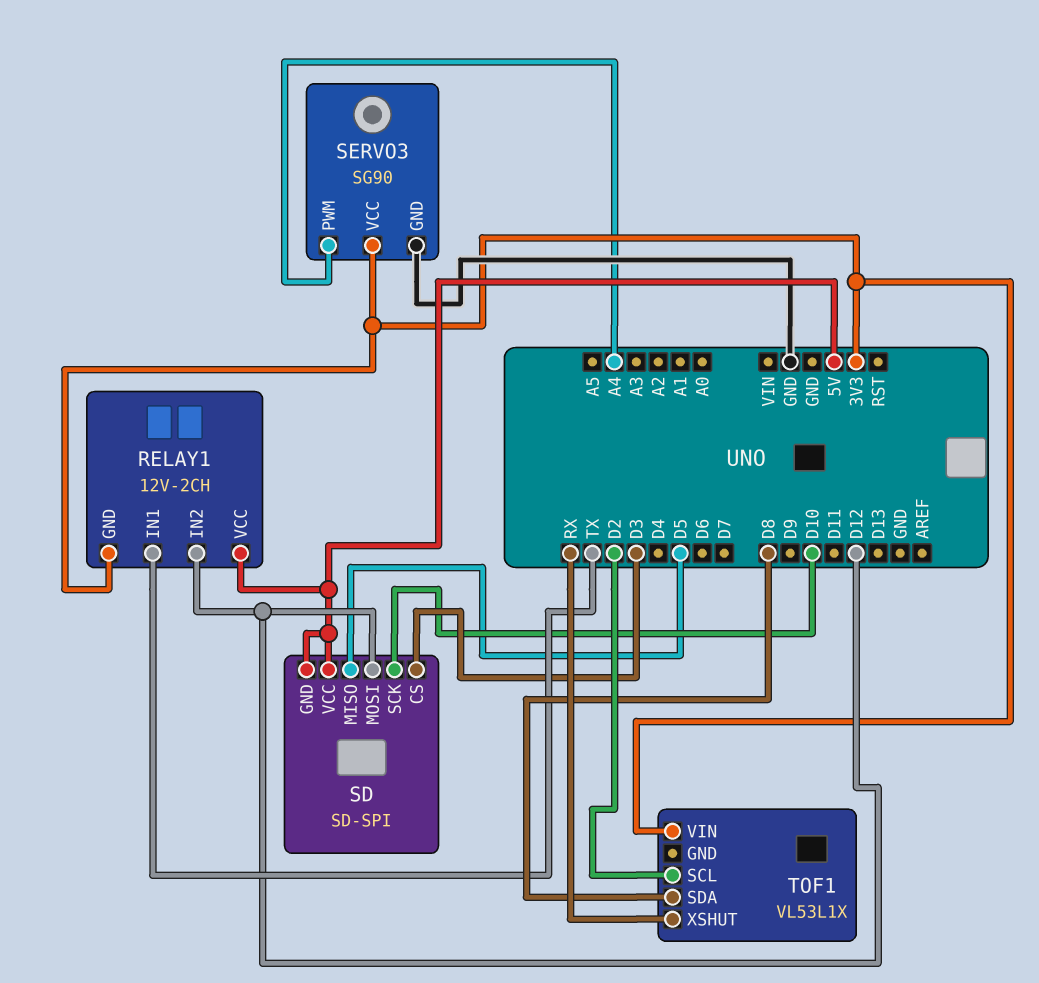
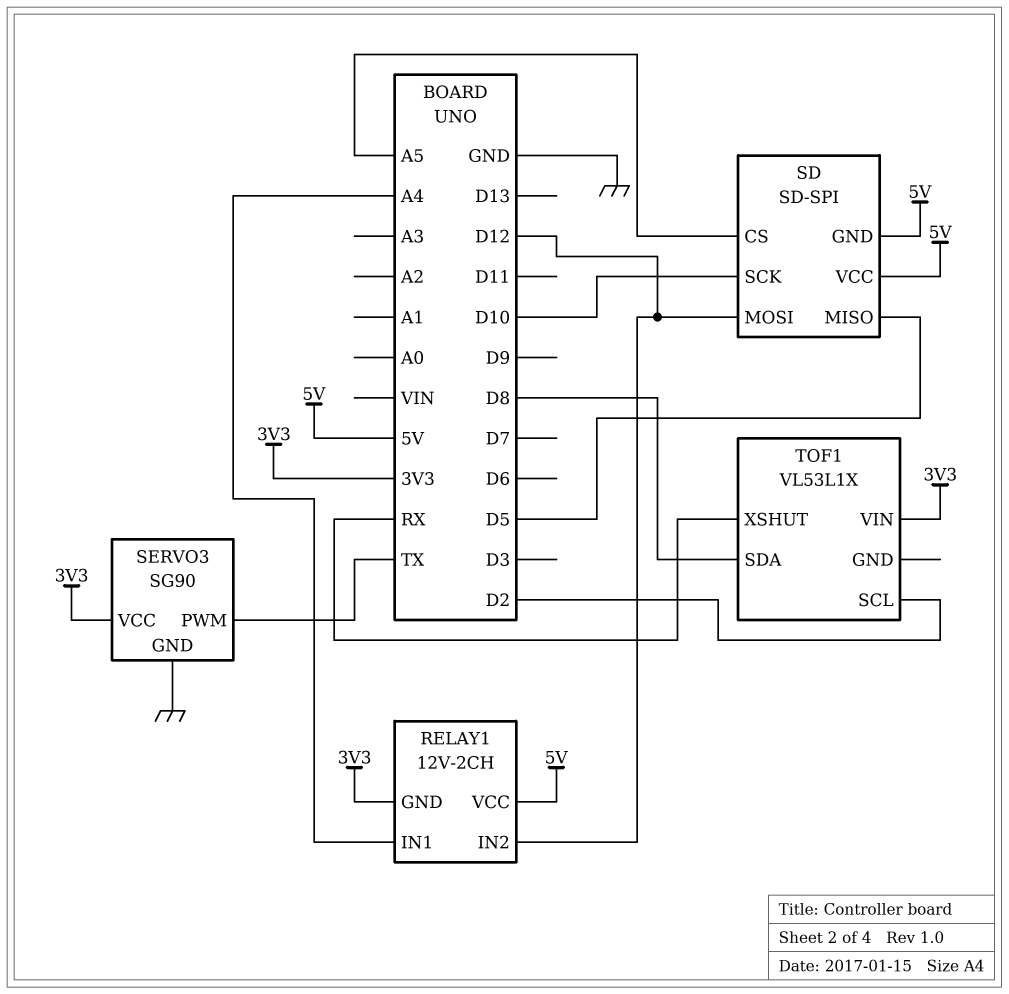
RELAY1 pin IN1: TX -> A4
SD pin CS: D3 -> A5
SERVO3 pin PWM: A4 -> TX

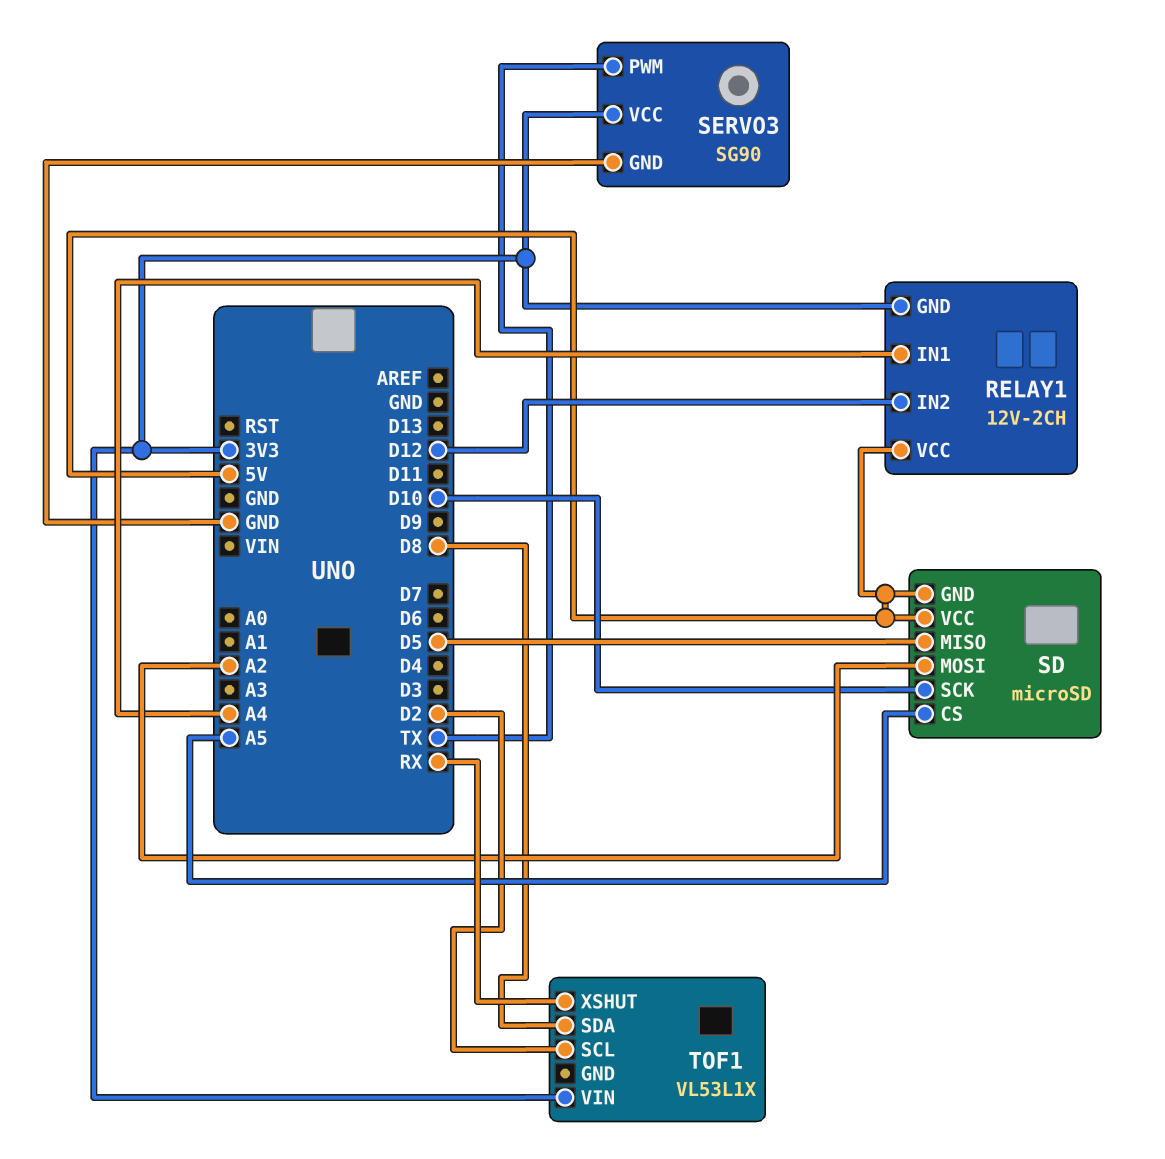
SD: SD-SPI -> microSD
SD pin MOSI: D12 -> A2

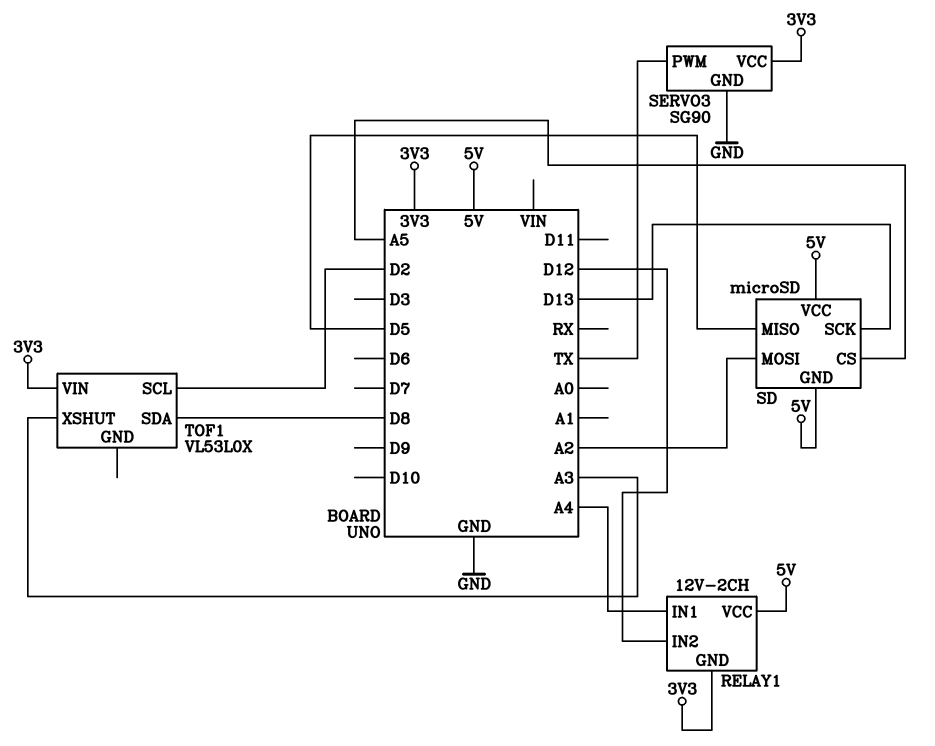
SD pin SCK: D10 -> D13
TOF1: VL53L1X -> VL53L0X
TOF1 pin XSHUT: RX -> A3

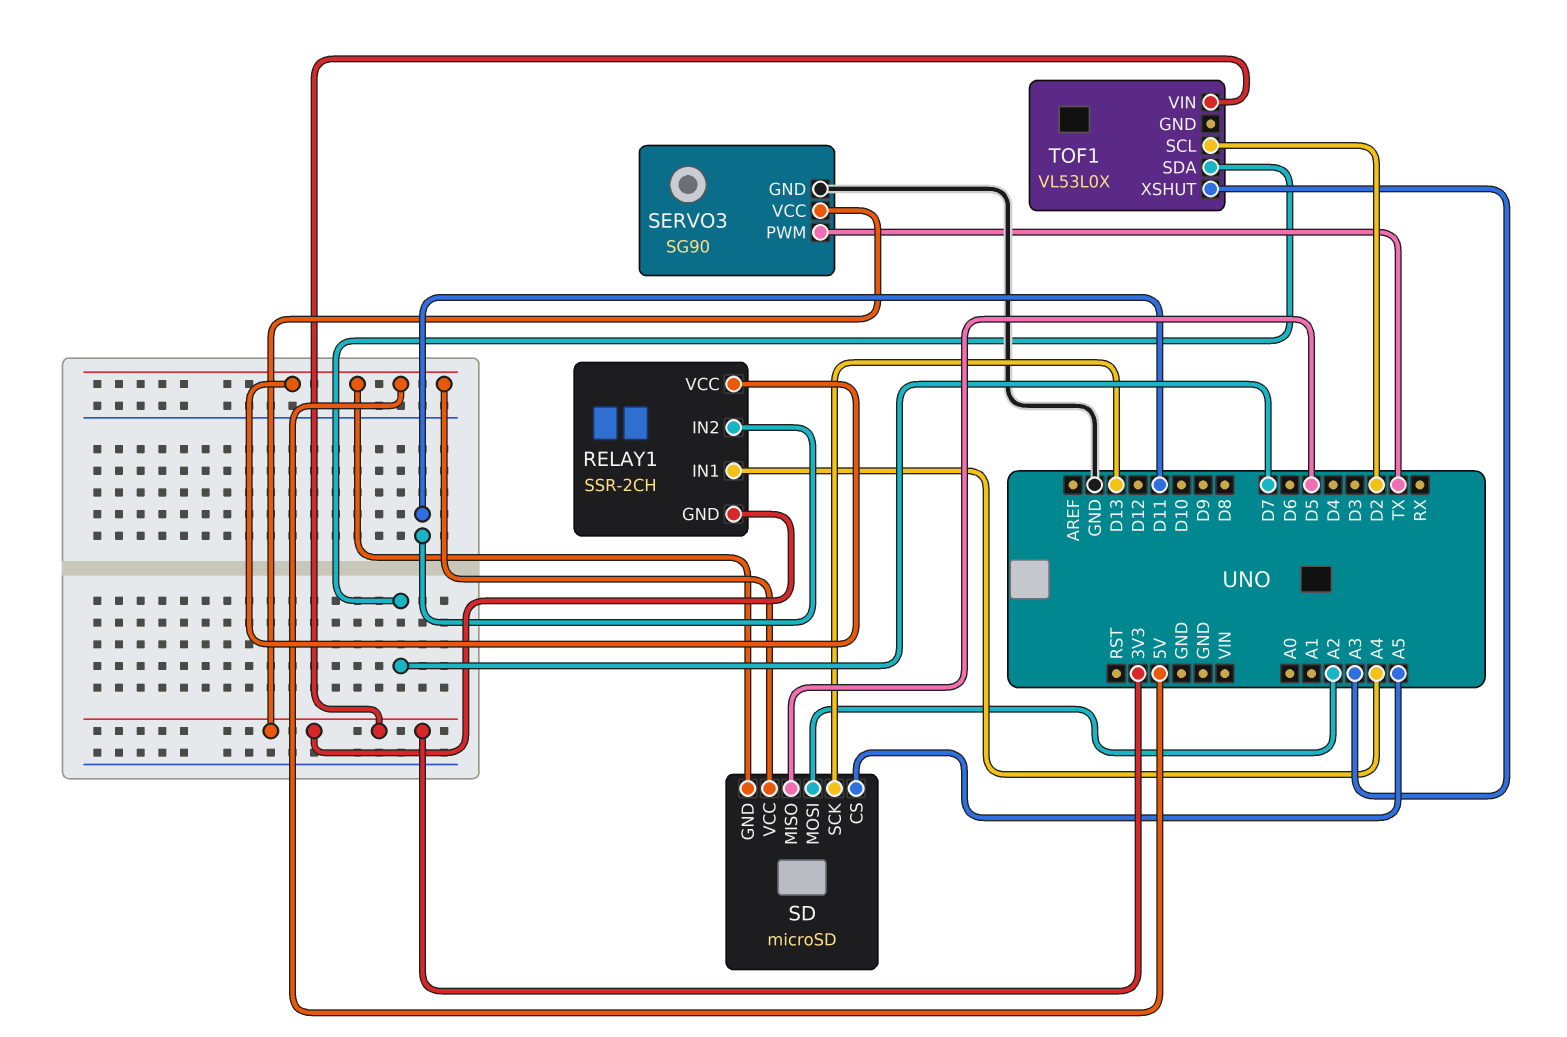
RELAY1: 12V-2CH -> SSR-2CH
RELAY1 pin IN2: D12 -> D11
TOF1 pin SDA: D8 -> D7

